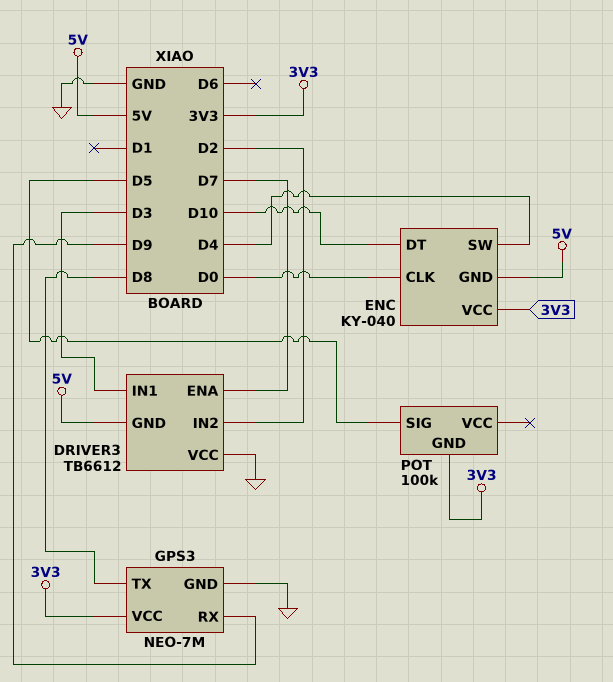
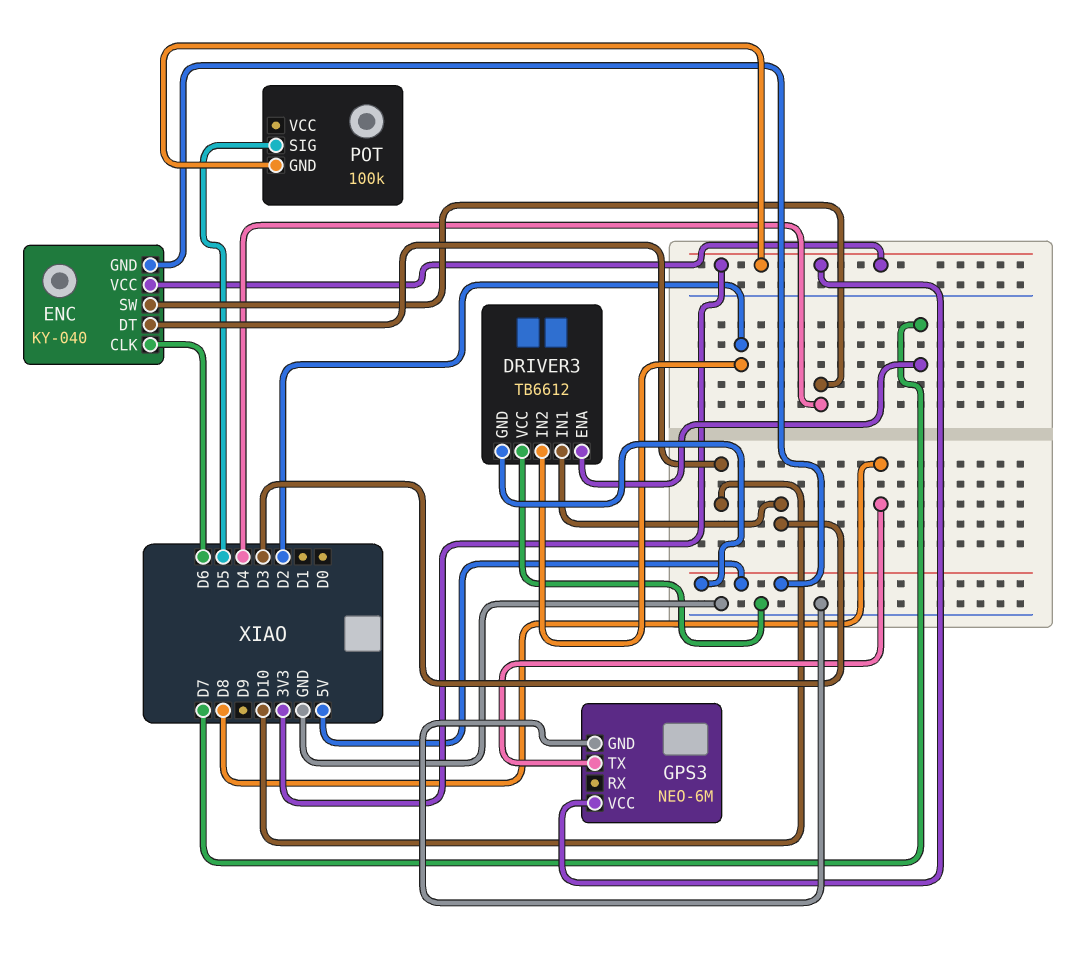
ENC pin CLK: D0 -> D6
GPS3: NEO-7M -> NEO-6M
GPS3 pin RX: D9 -> none

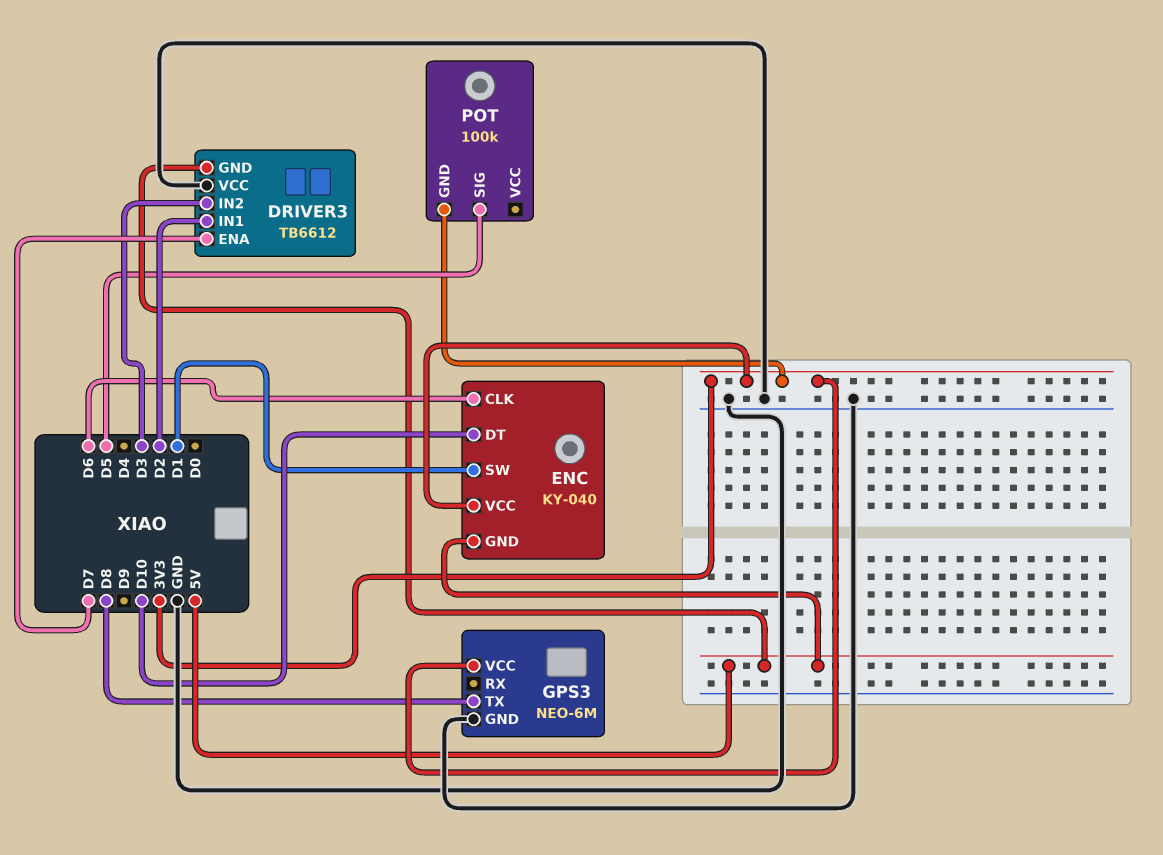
DRIVER3 pin IN1: D3 -> D2
DRIVER3 pin IN2: D2 -> D3
ENC pin SW: D4 -> D1

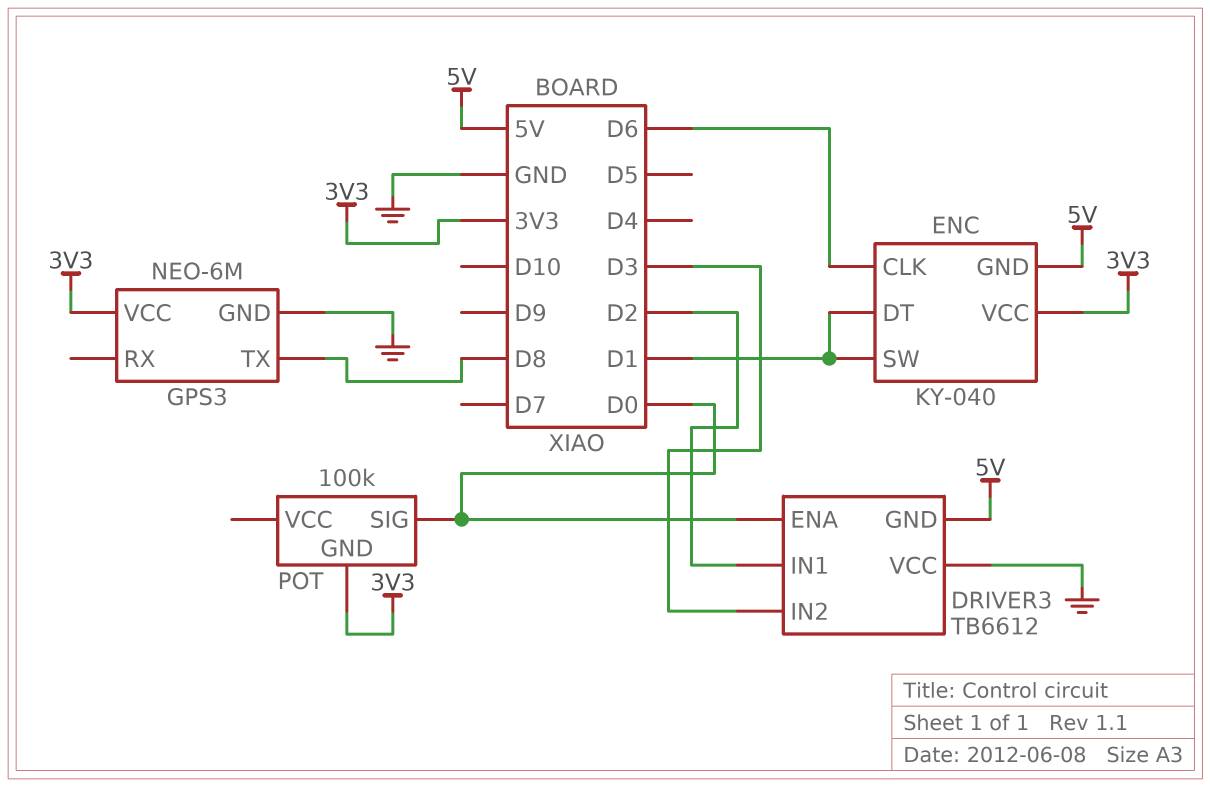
DRIVER3 pin ENA: D7 -> D0
ENC pin DT: D10 -> D1
POT pin SIG: D5 -> D0

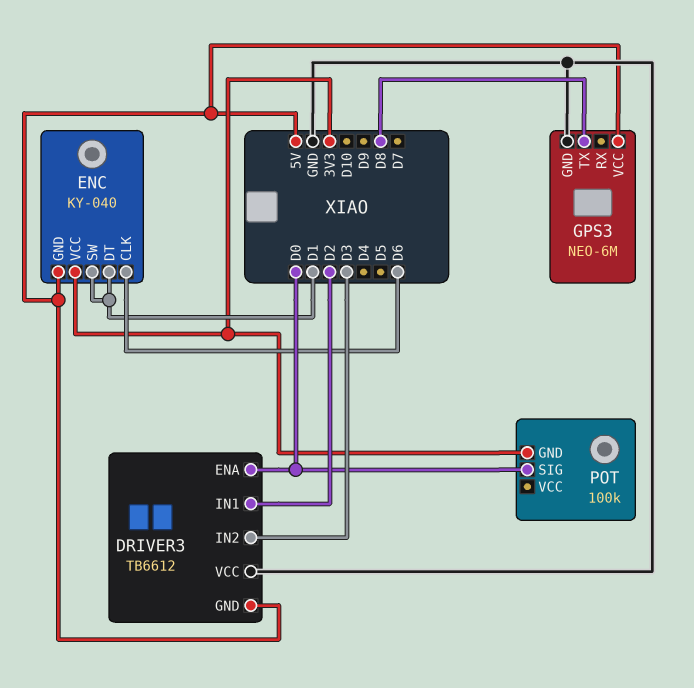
GPS3 pin VCC: 3V3 -> 5V

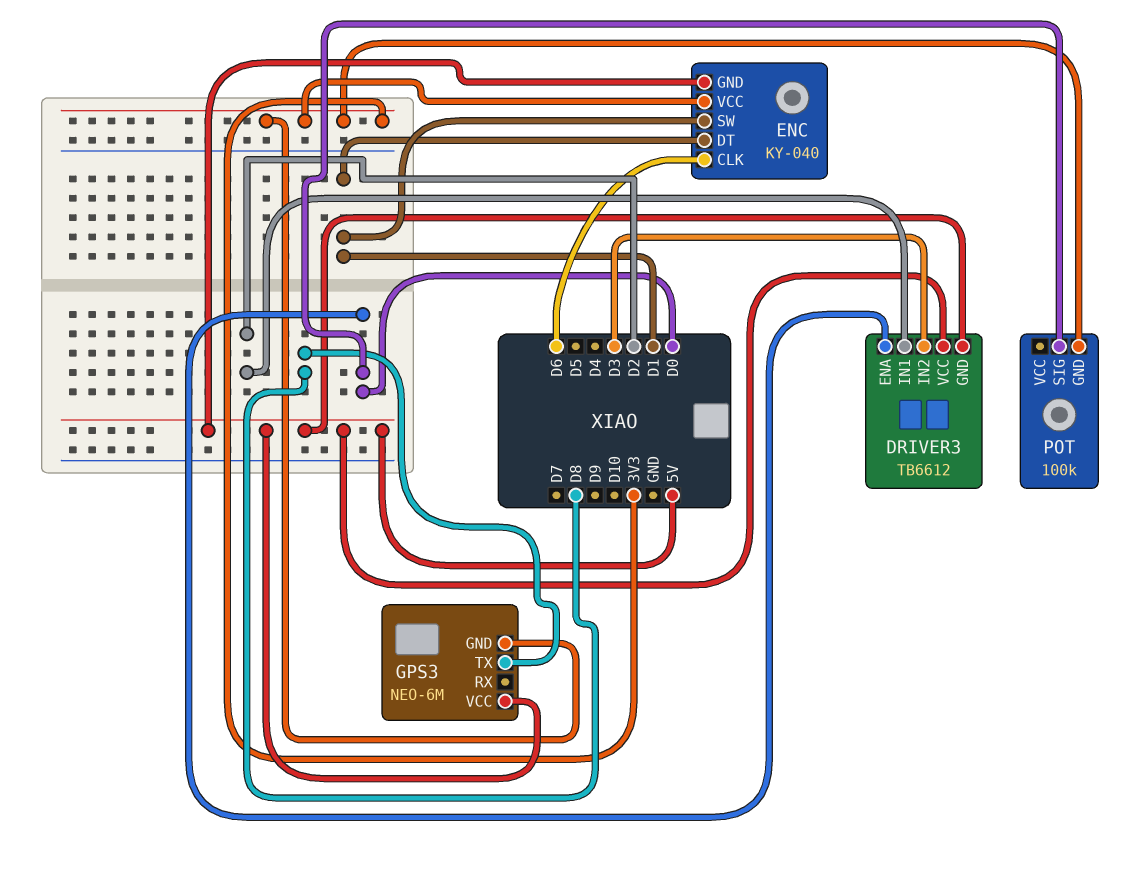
DRIVER3 pin VCC: GND -> 5V
GPS3 pin GND: GND -> 3V3

